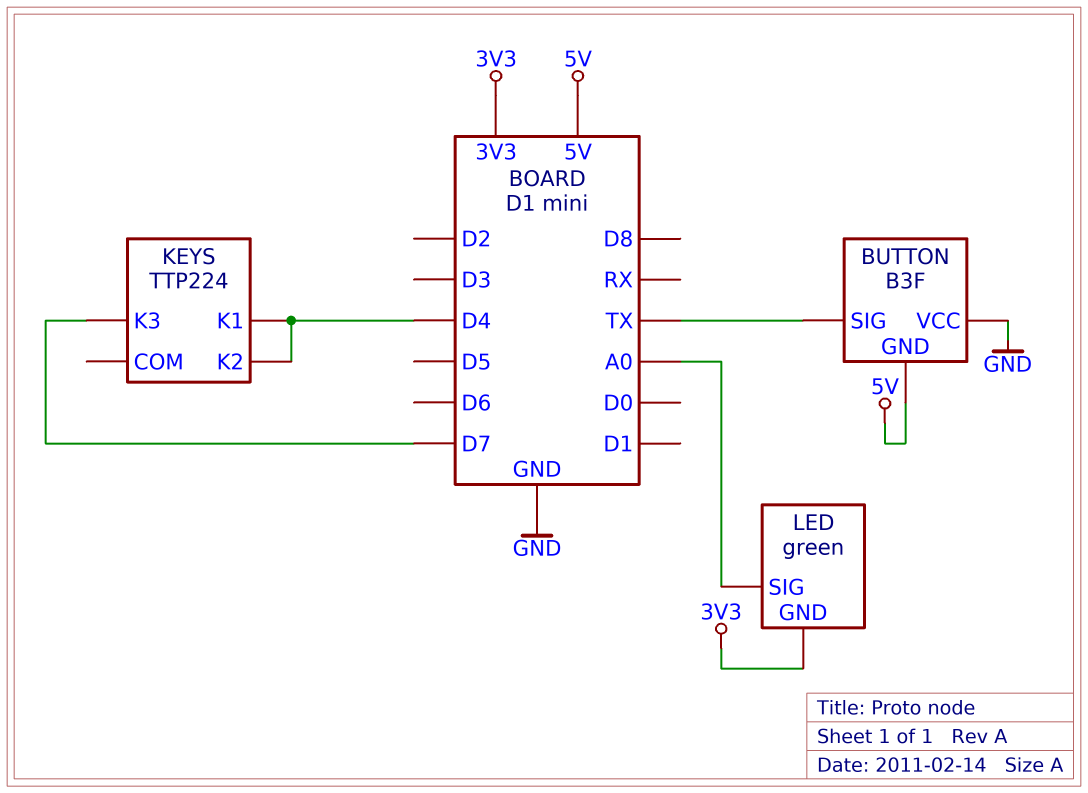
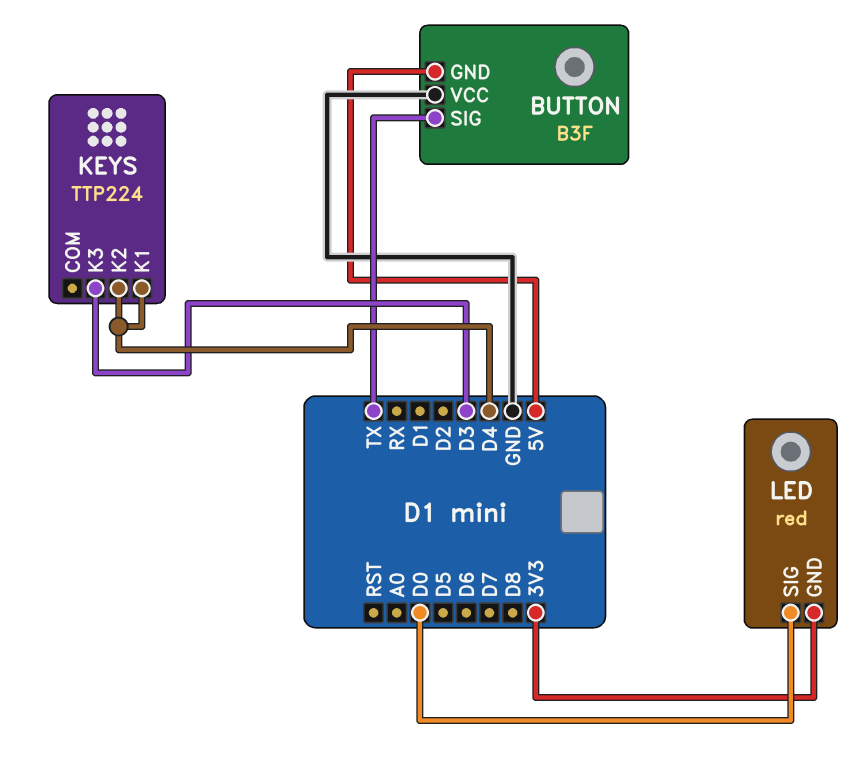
KEYS pin K3: D7 -> D3
LED: green -> red
LED pin SIG: A0 -> D0

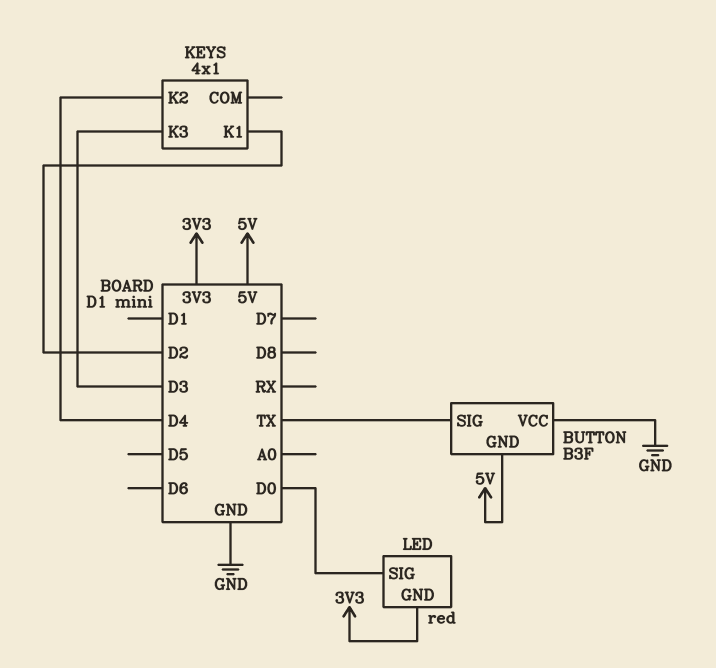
KEYS: TTP224 -> 4x1
KEYS pin K1: D4 -> D2

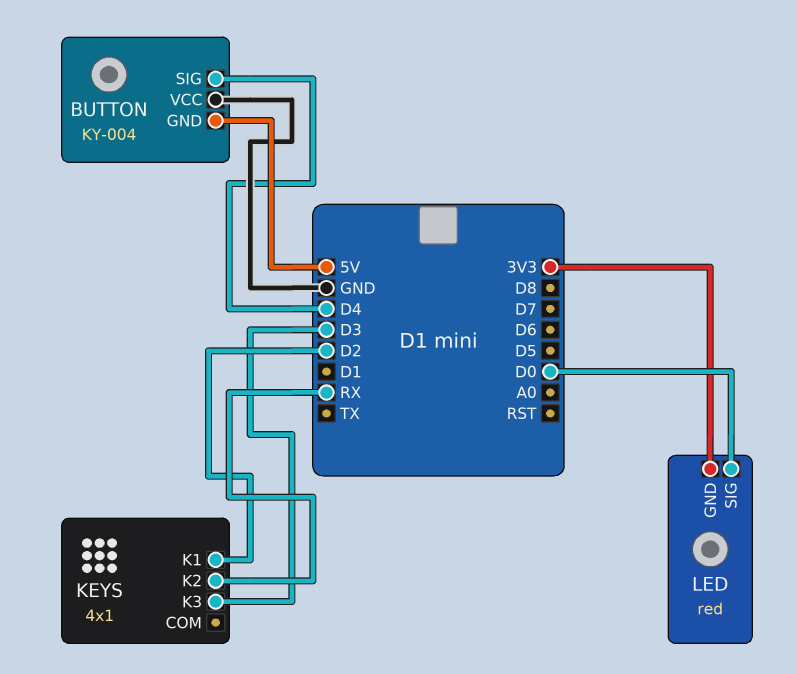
BUTTON: B3F -> KY-004
BUTTON pin SIG: TX -> D4
KEYS pin K2: D4 -> RX

